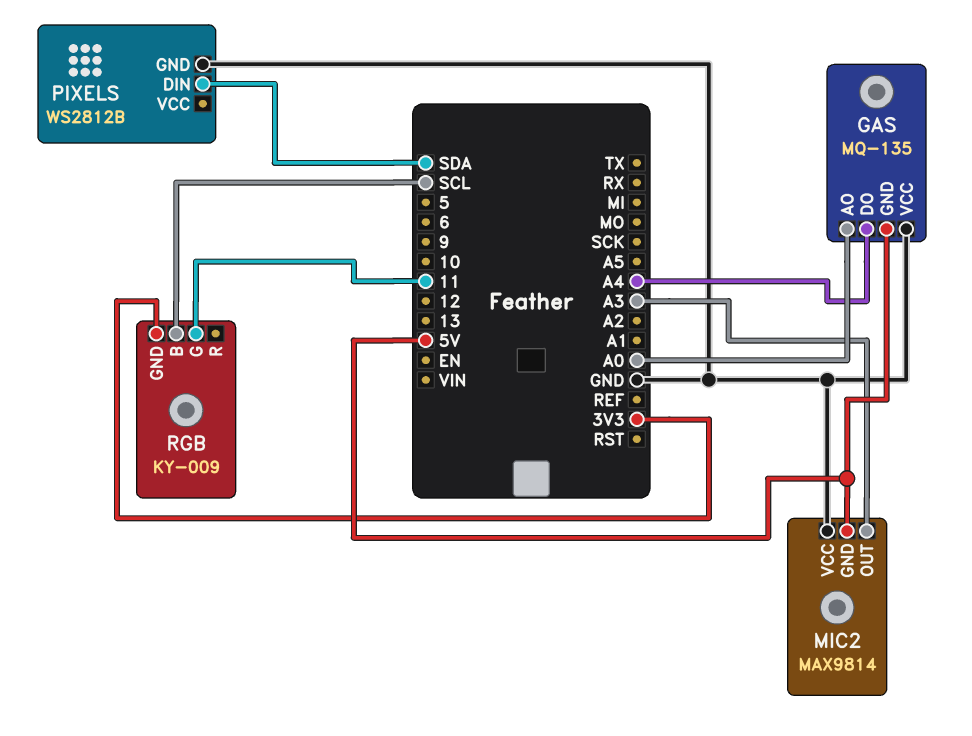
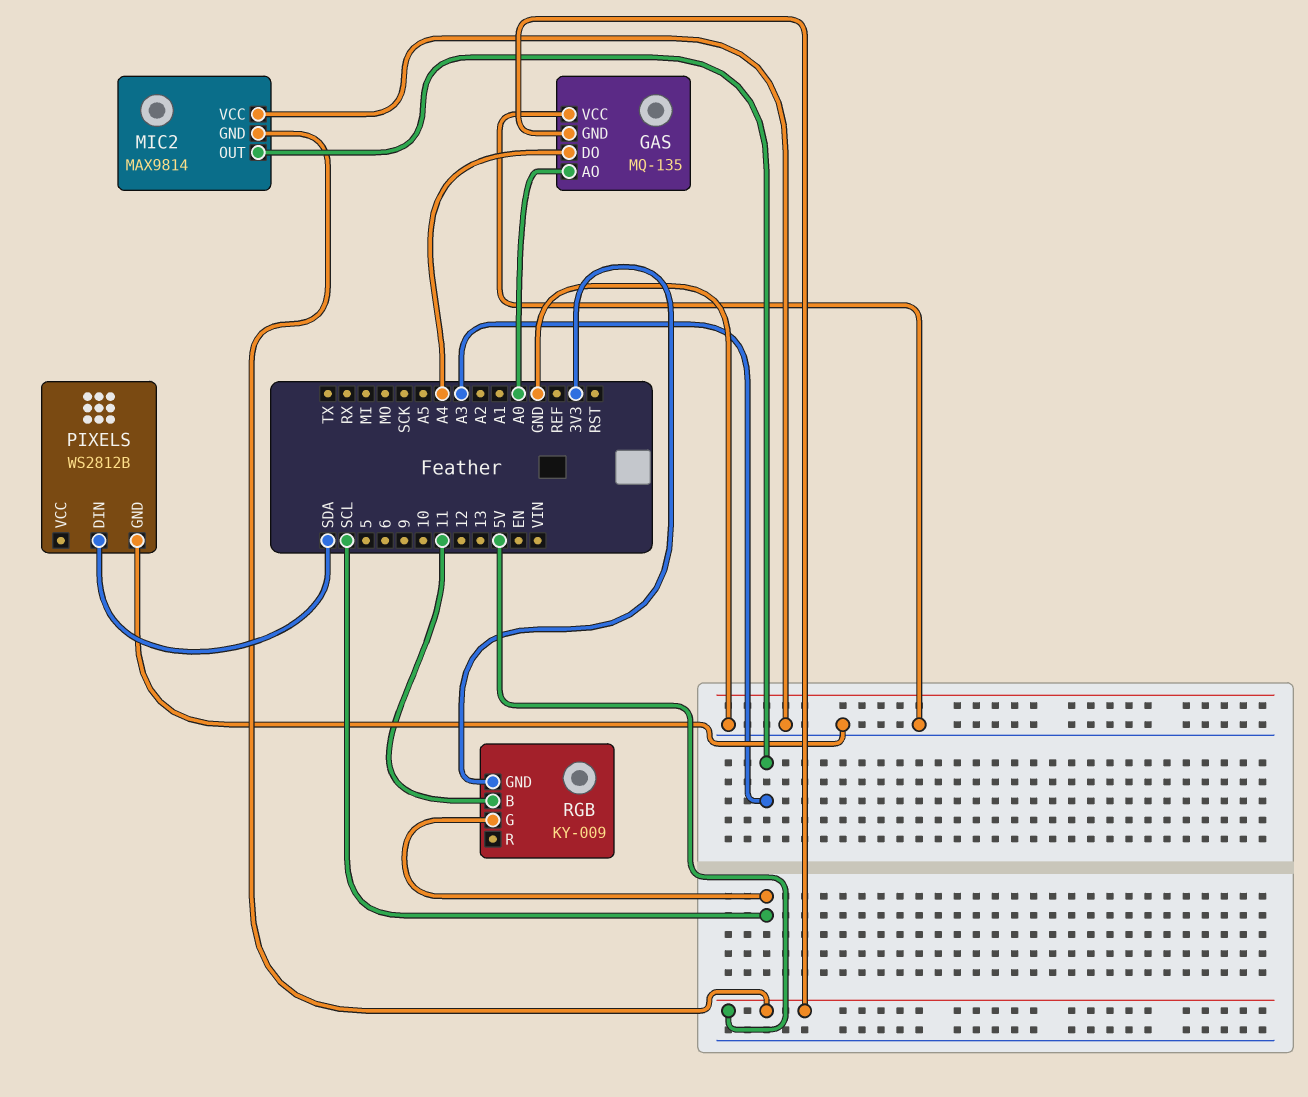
RGB pin B: SCL -> 11
RGB pin G: 11 -> SCL

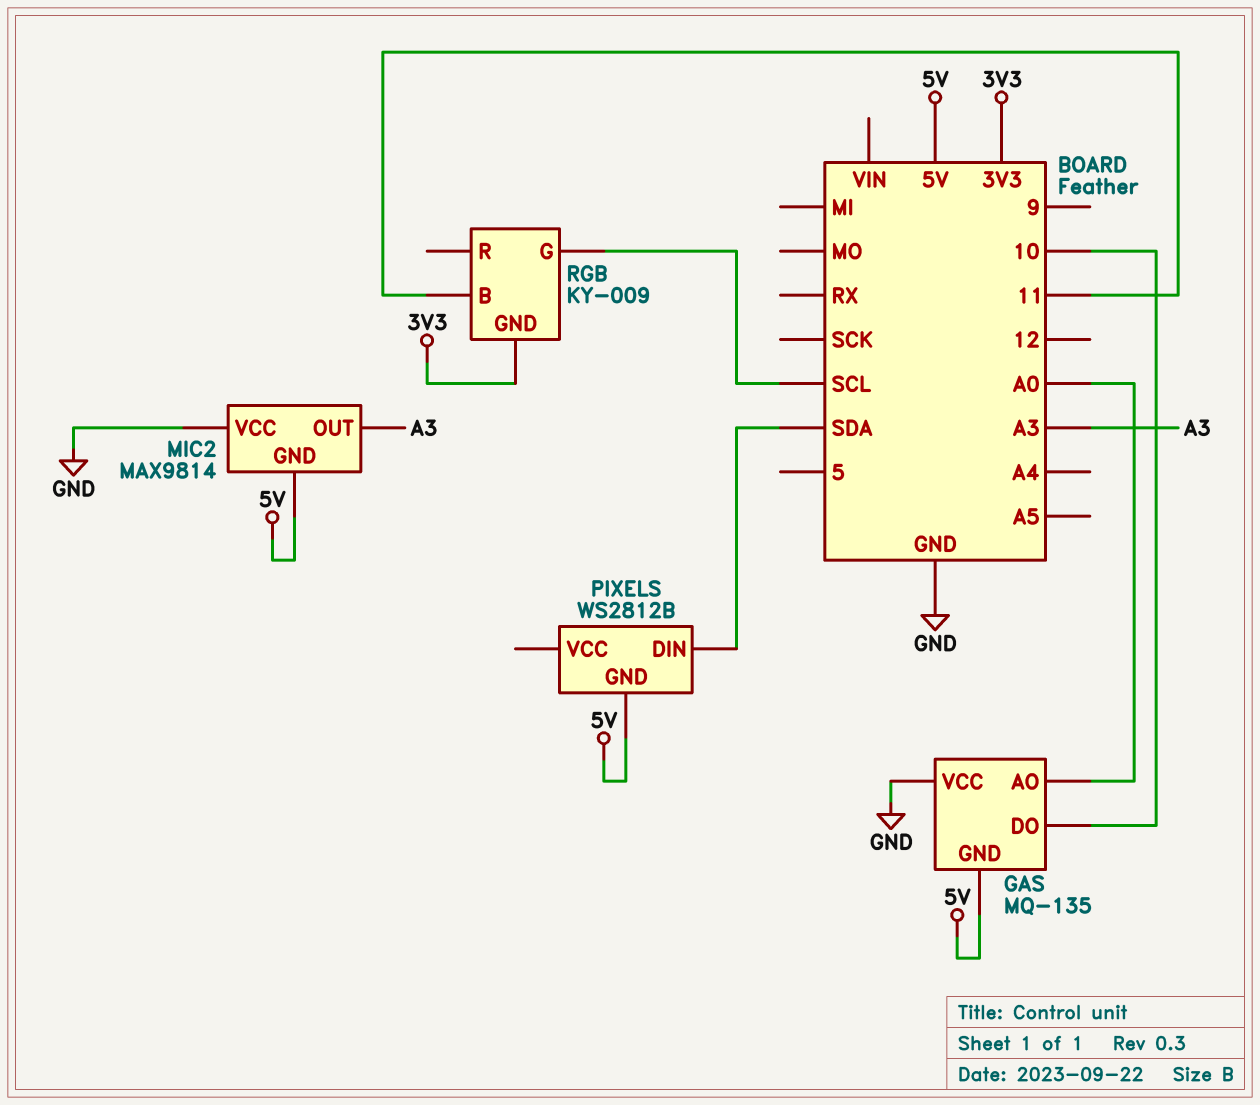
GAS pin DO: A4 -> 10
PIXELS pin GND: GND -> 5V

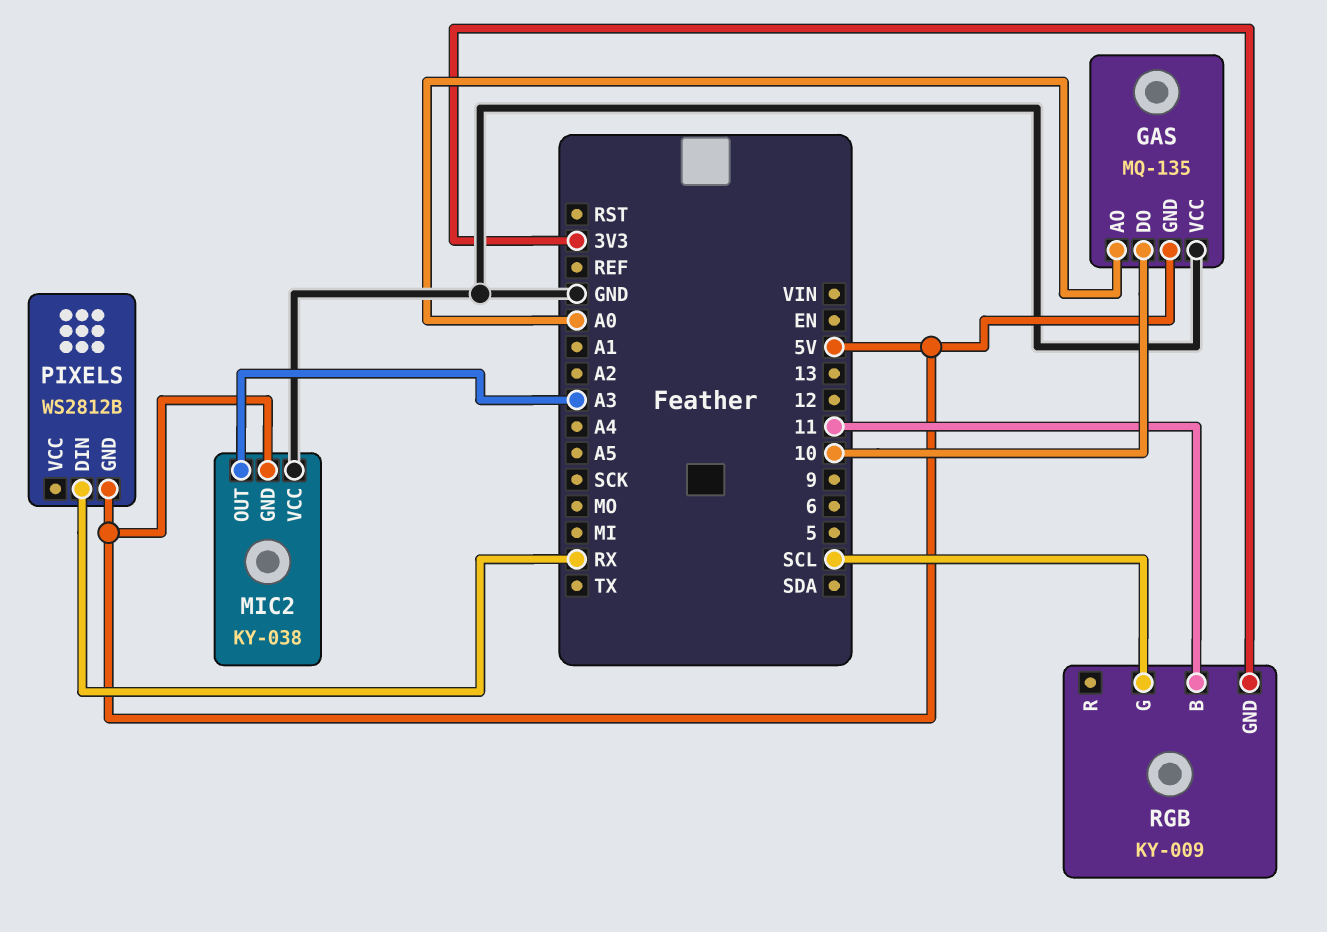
MIC2: MAX9814 -> KY-038
PIXELS pin DIN: SDA -> RX

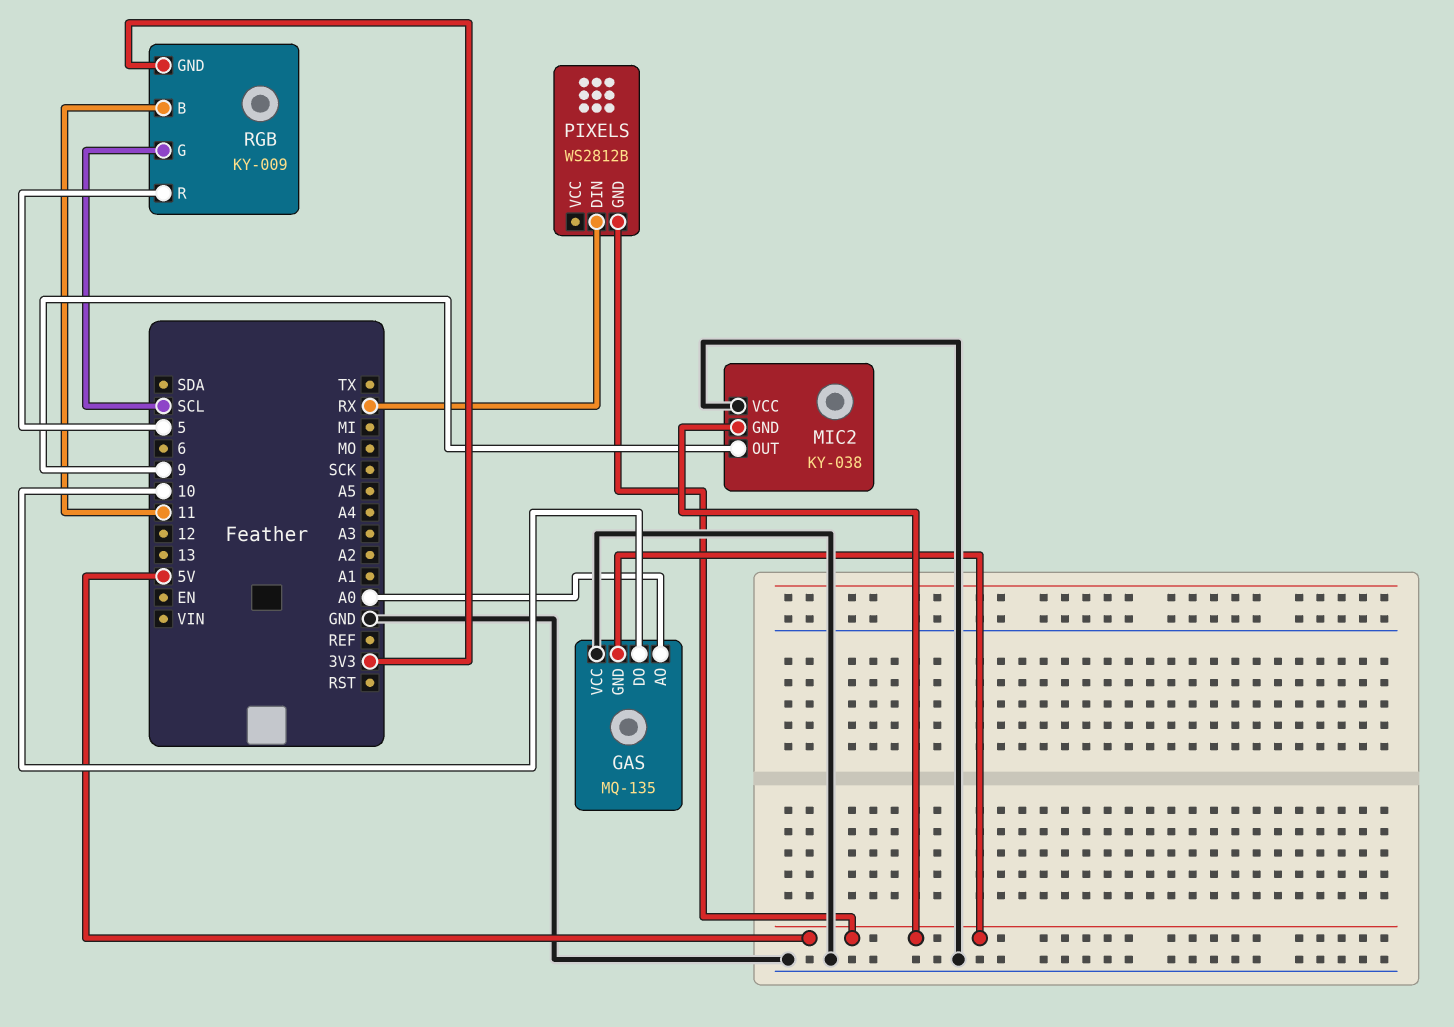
MIC2 pin OUT: A3 -> 9
RGB pin R: none -> 5

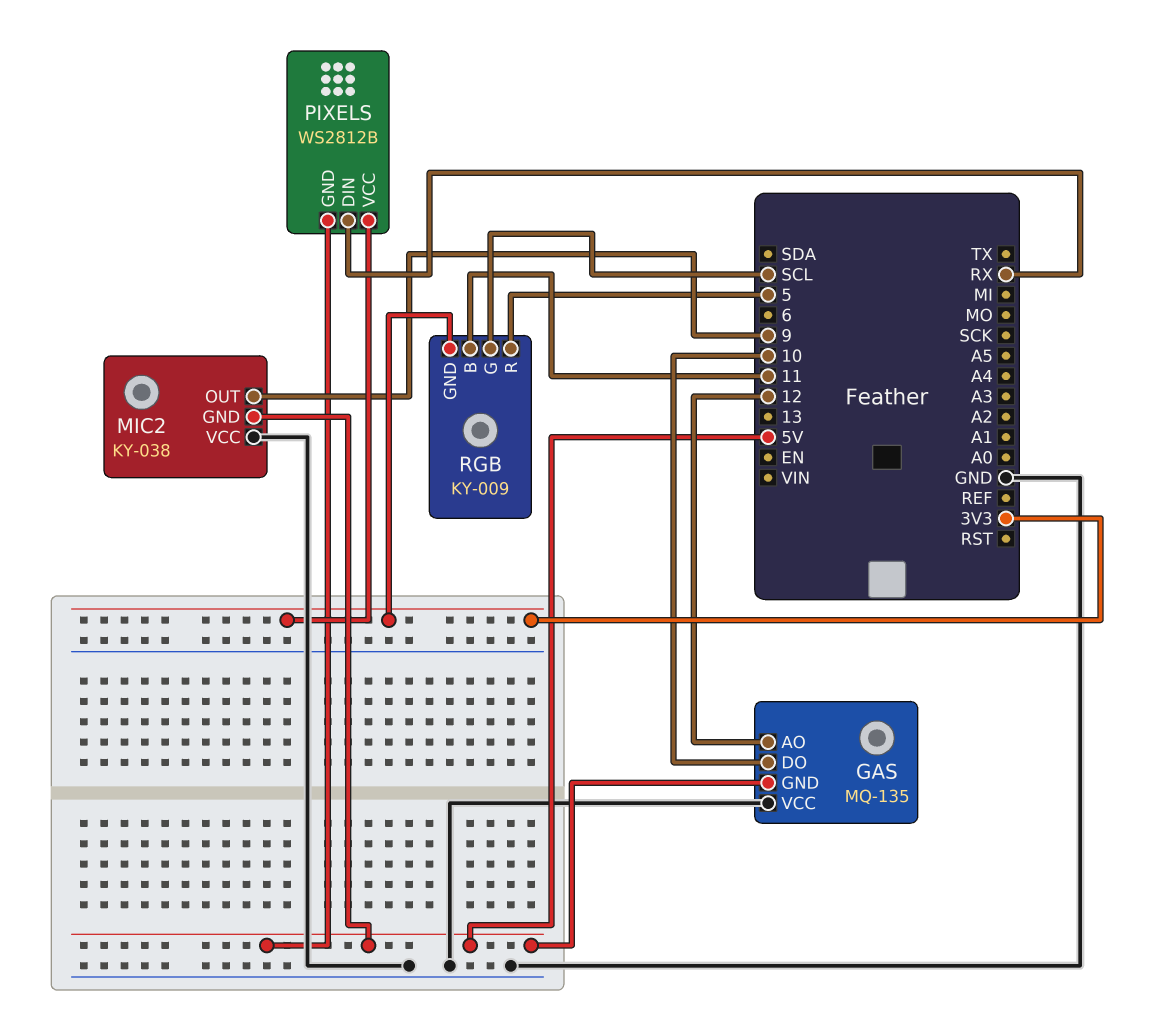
GAS pin AO: A0 -> 12
PIXELS pin VCC: none -> 3V3

